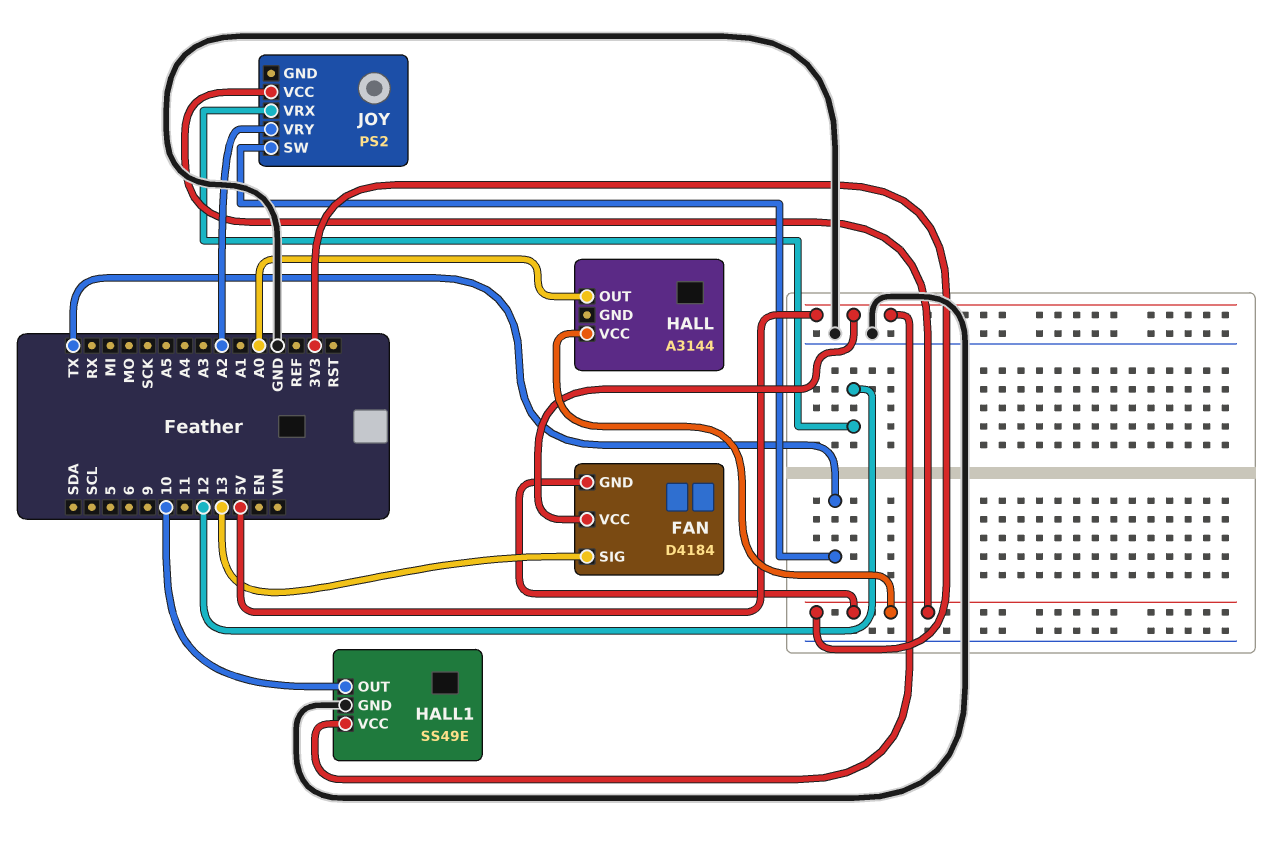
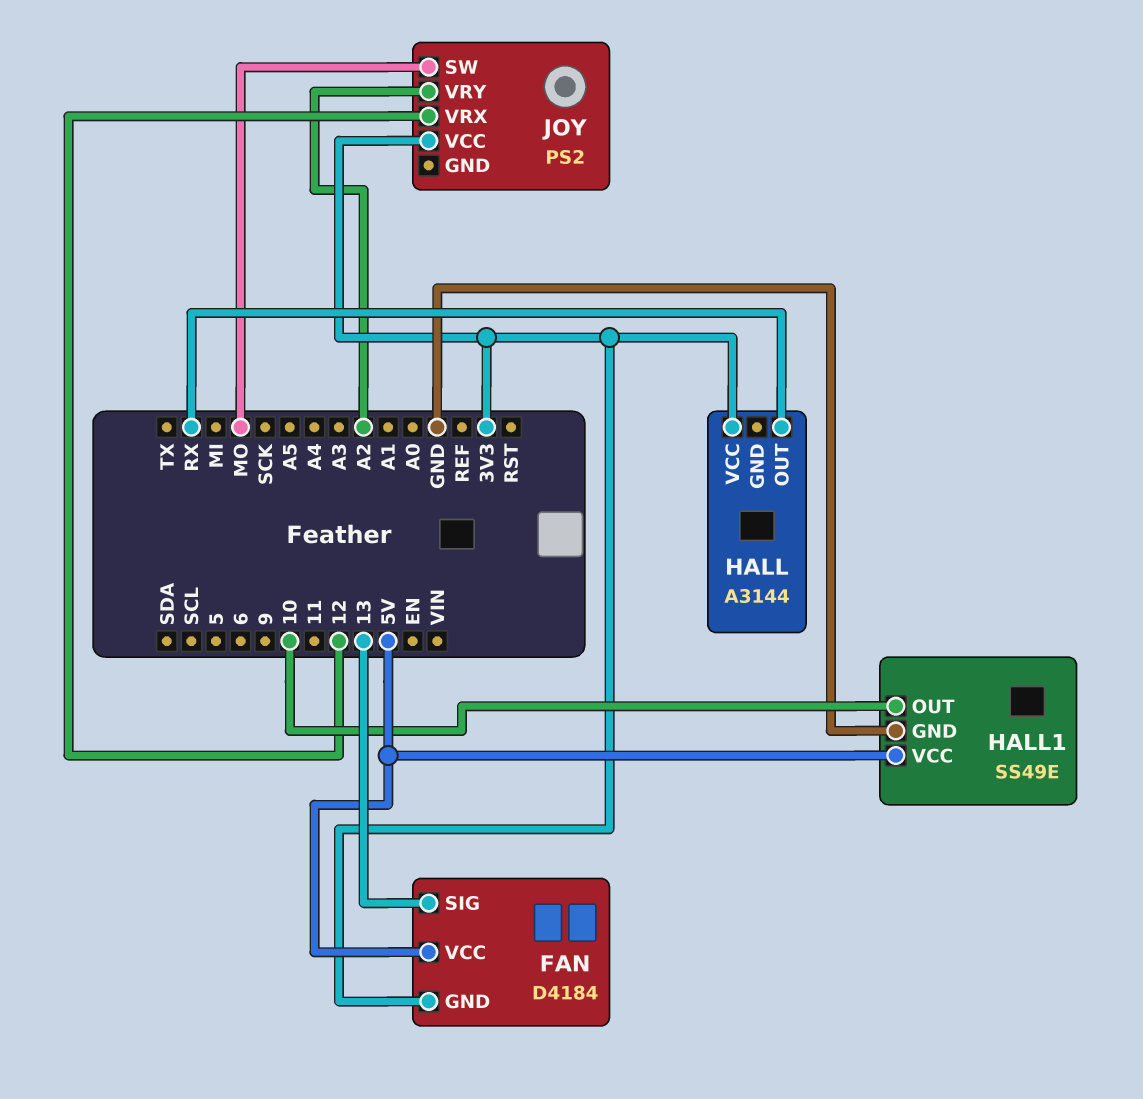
HALL pin OUT: A0 -> RX
JOY pin SW: TX -> MO

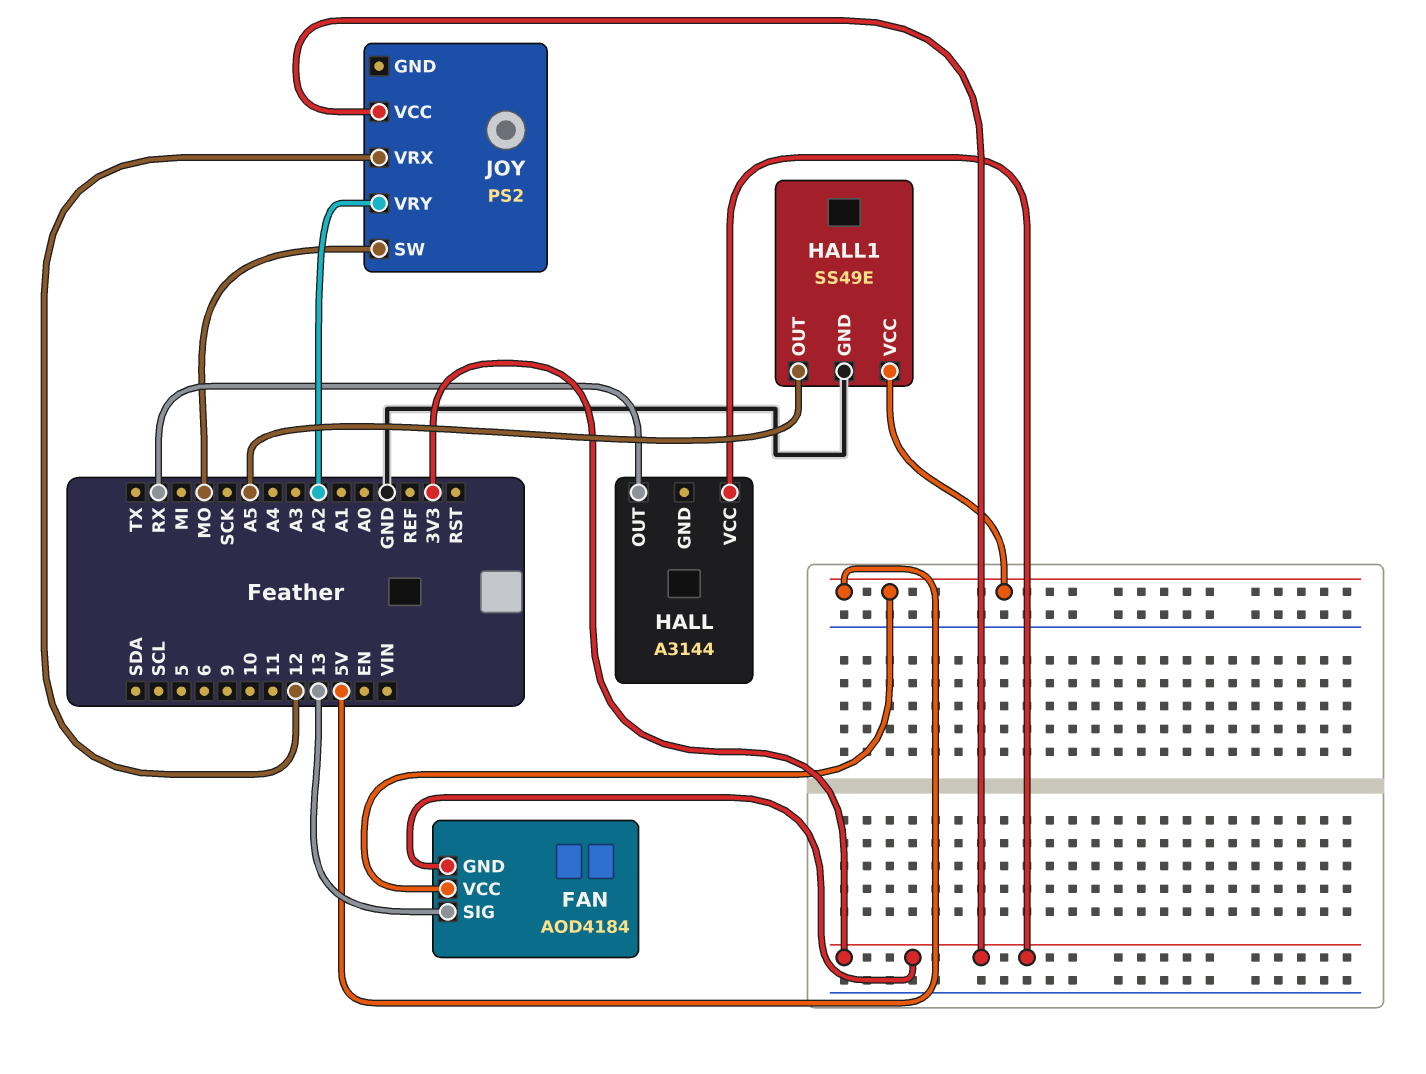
FAN: D4184 -> AOD4184
HALL1 pin OUT: 10 -> A5

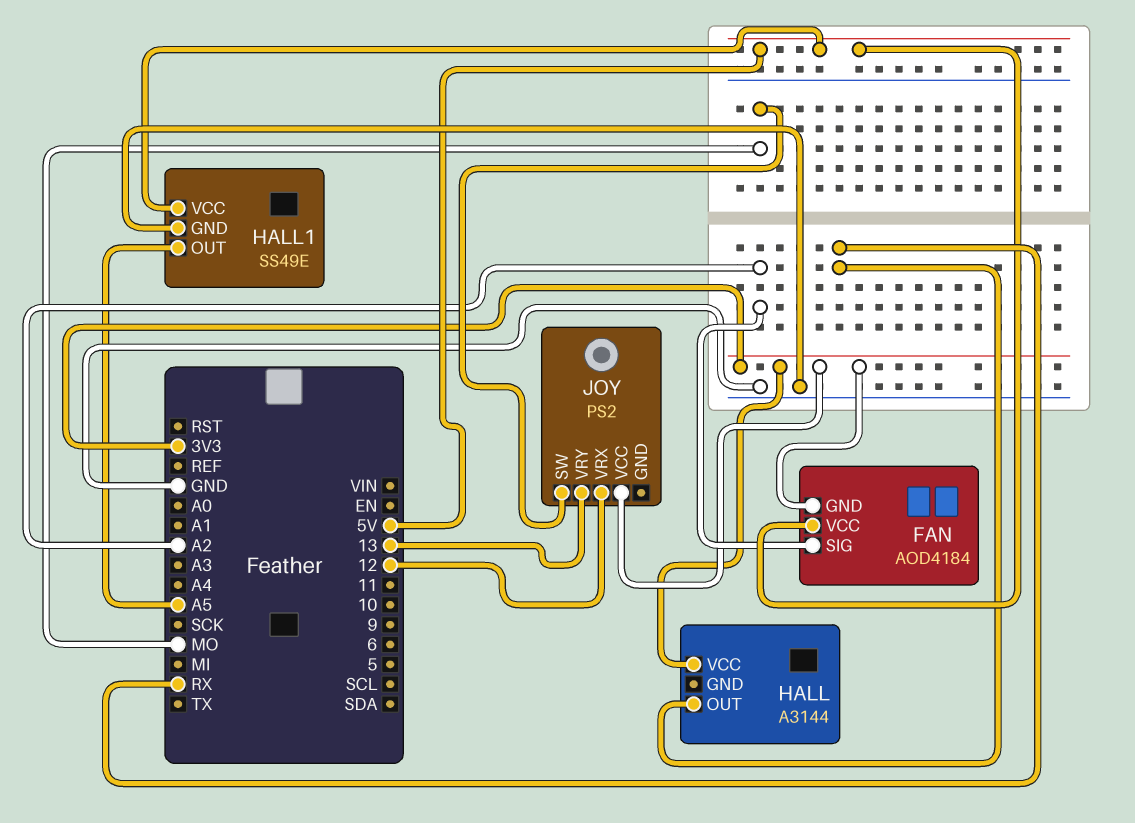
FAN pin SIG: 13 -> A2
JOY pin VRY: A2 -> 13

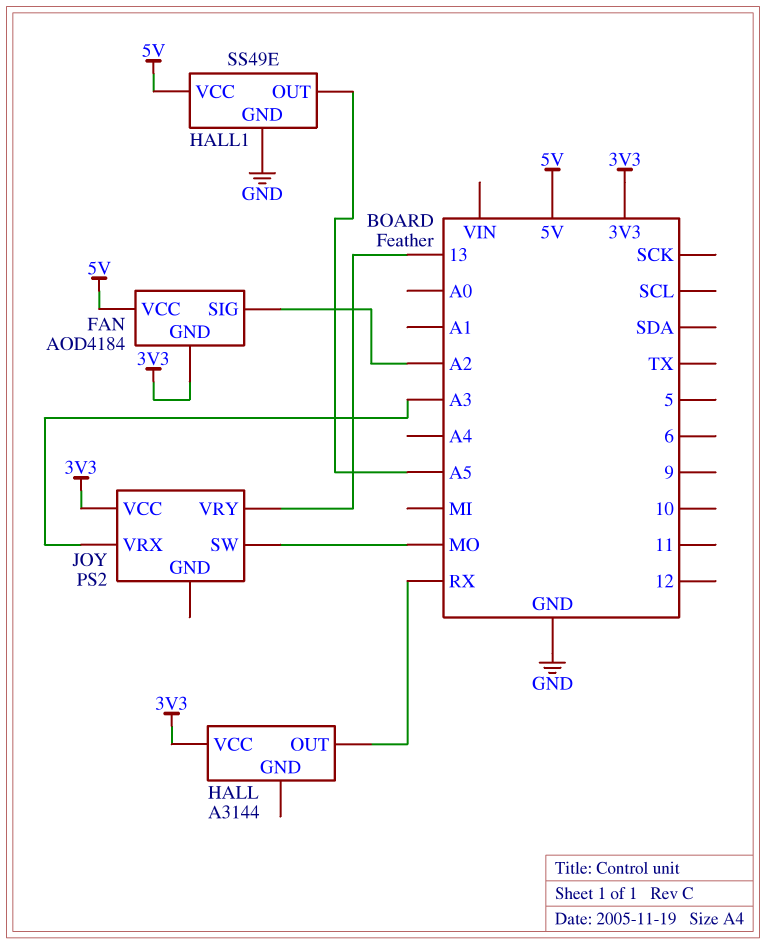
JOY pin VRX: 12 -> A3

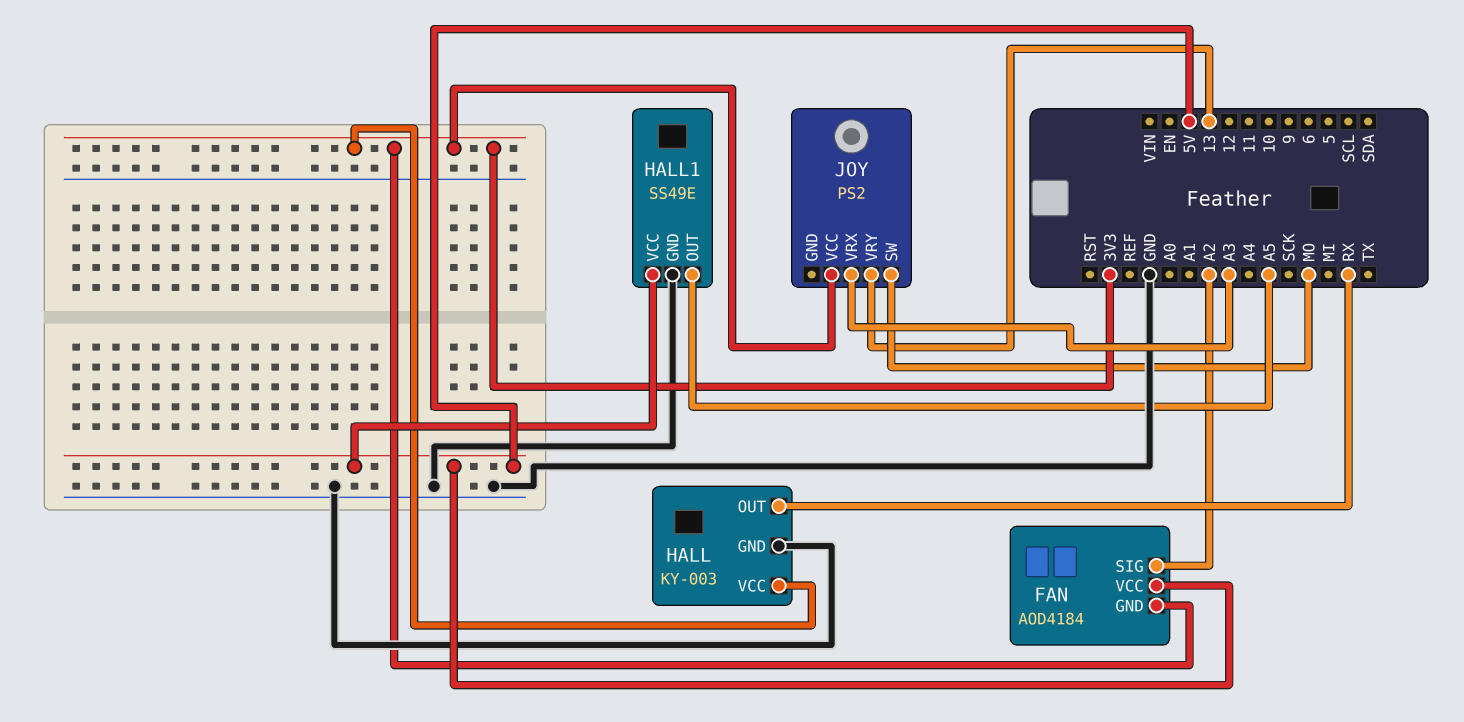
HALL: A3144 -> KY-003
HALL pin GND: none -> GND

